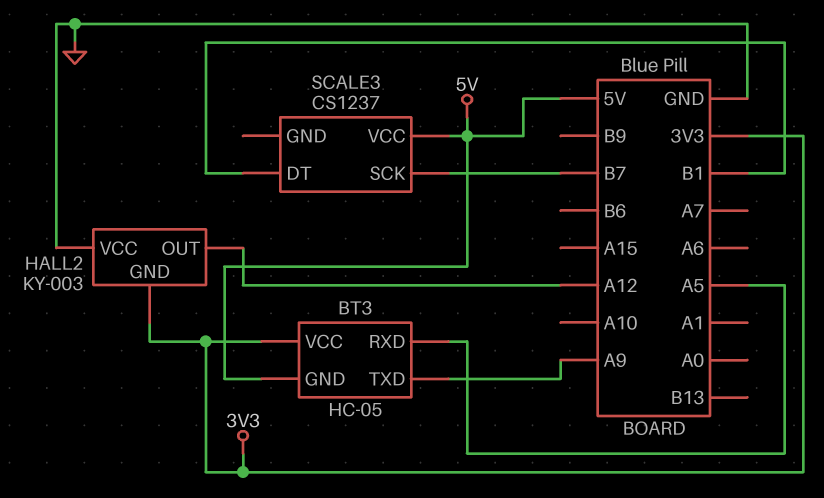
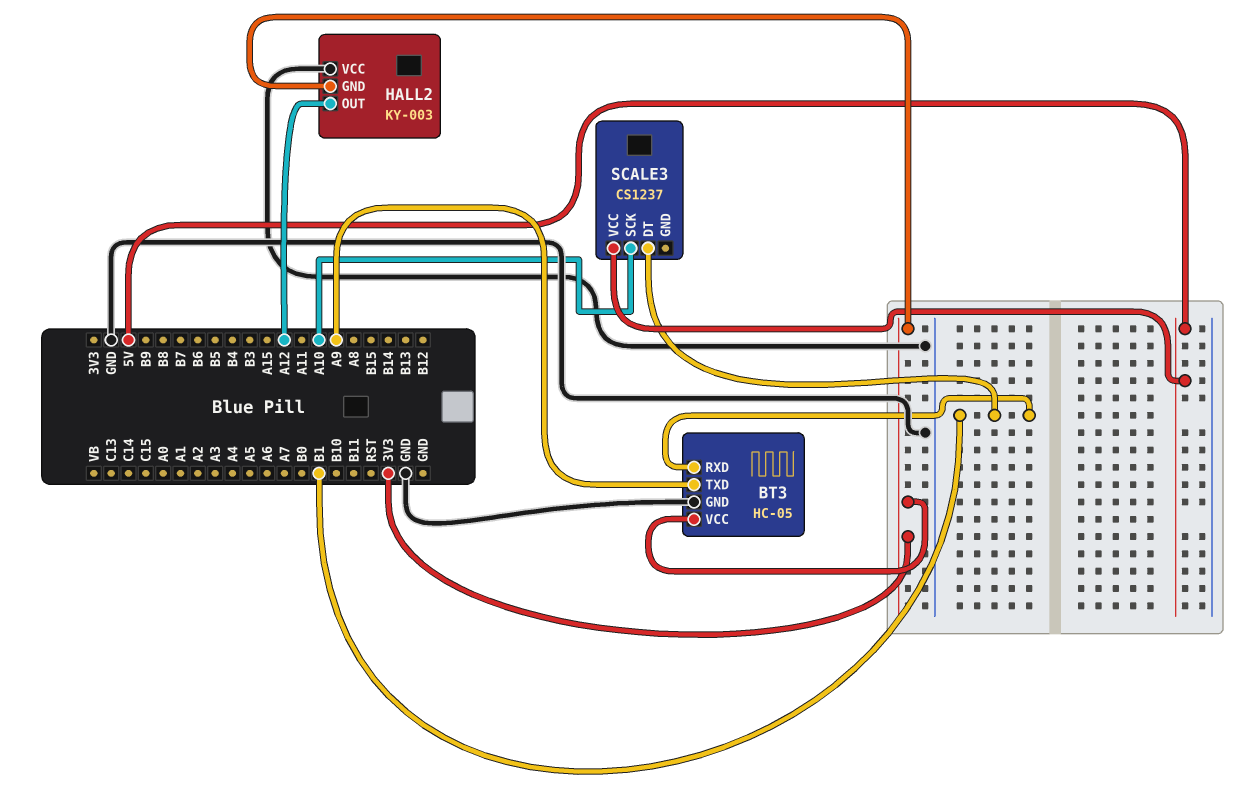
BT3 pin GND: 5V -> GND
BT3 pin RXD: A5 -> B1
SCALE3 pin SCK: B7 -> A10

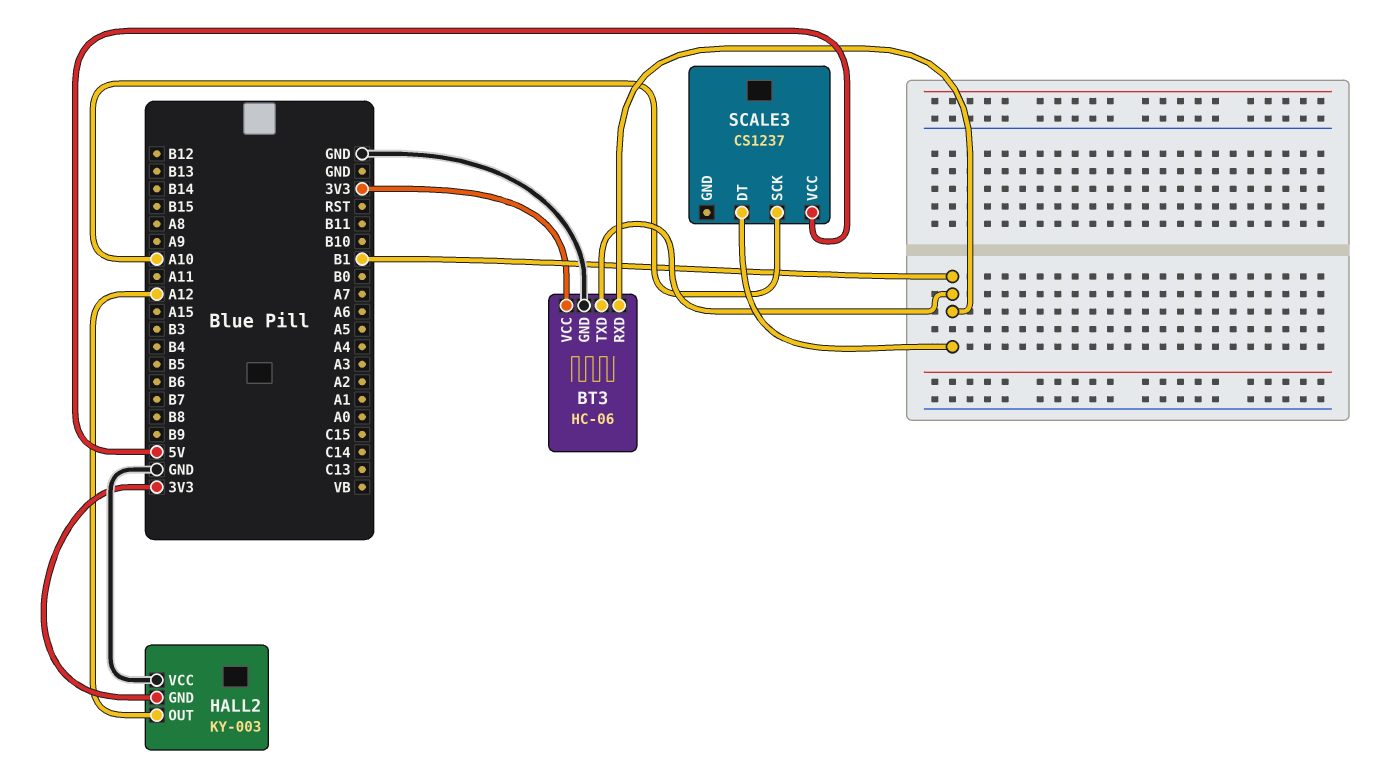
BT3: HC-05 -> HC-06
BT3 pin TXD: A9 -> B1

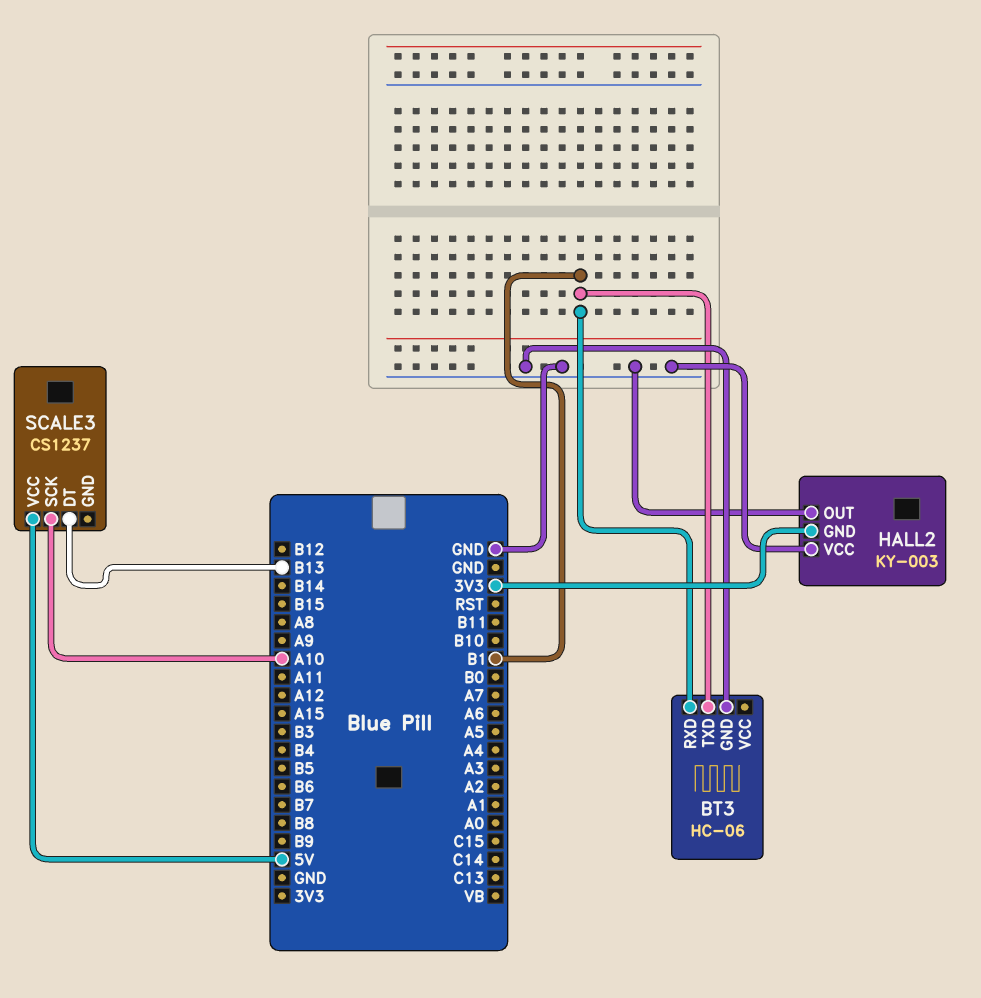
BT3 pin VCC: 3V3 -> none
HALL2 pin OUT: A12 -> GND
SCALE3 pin DT: B1 -> B13

